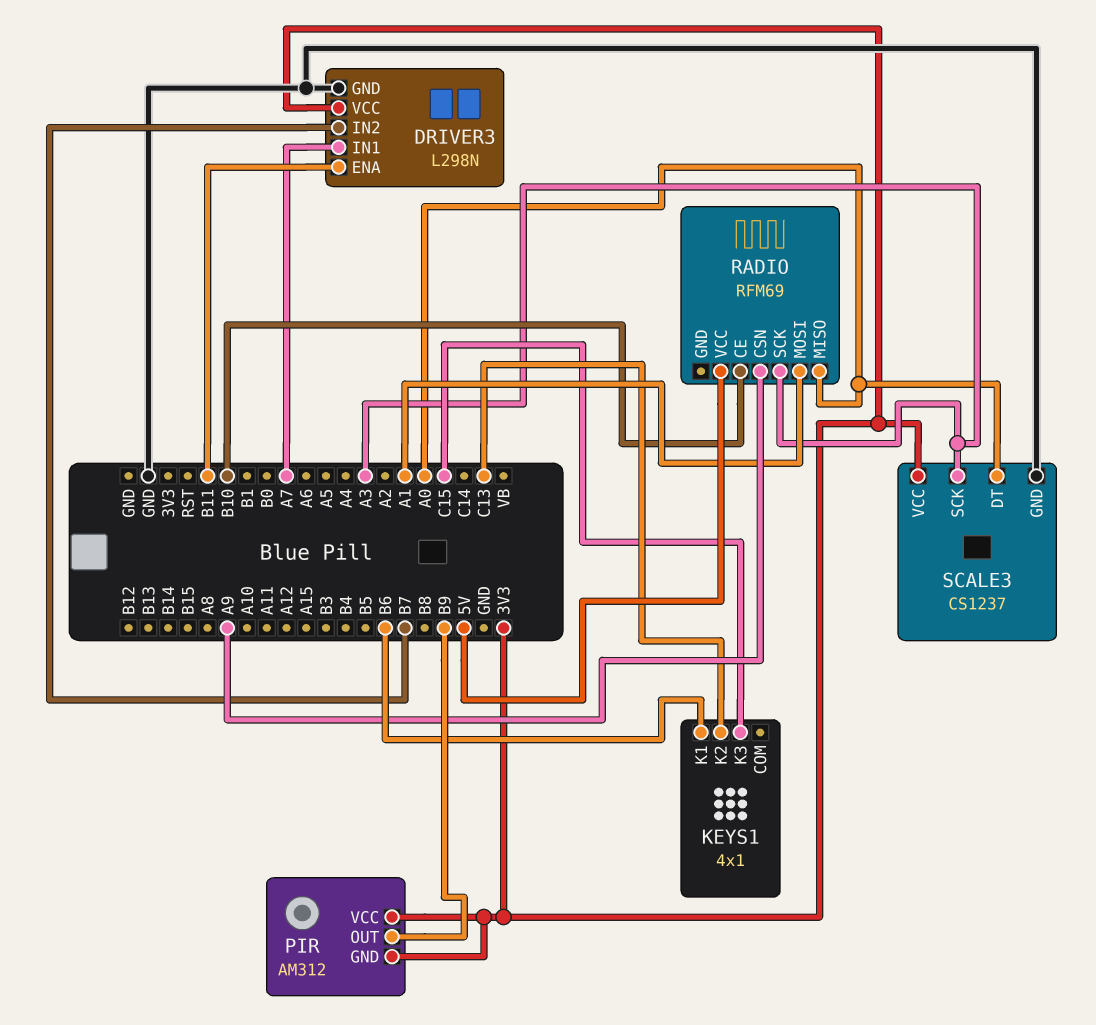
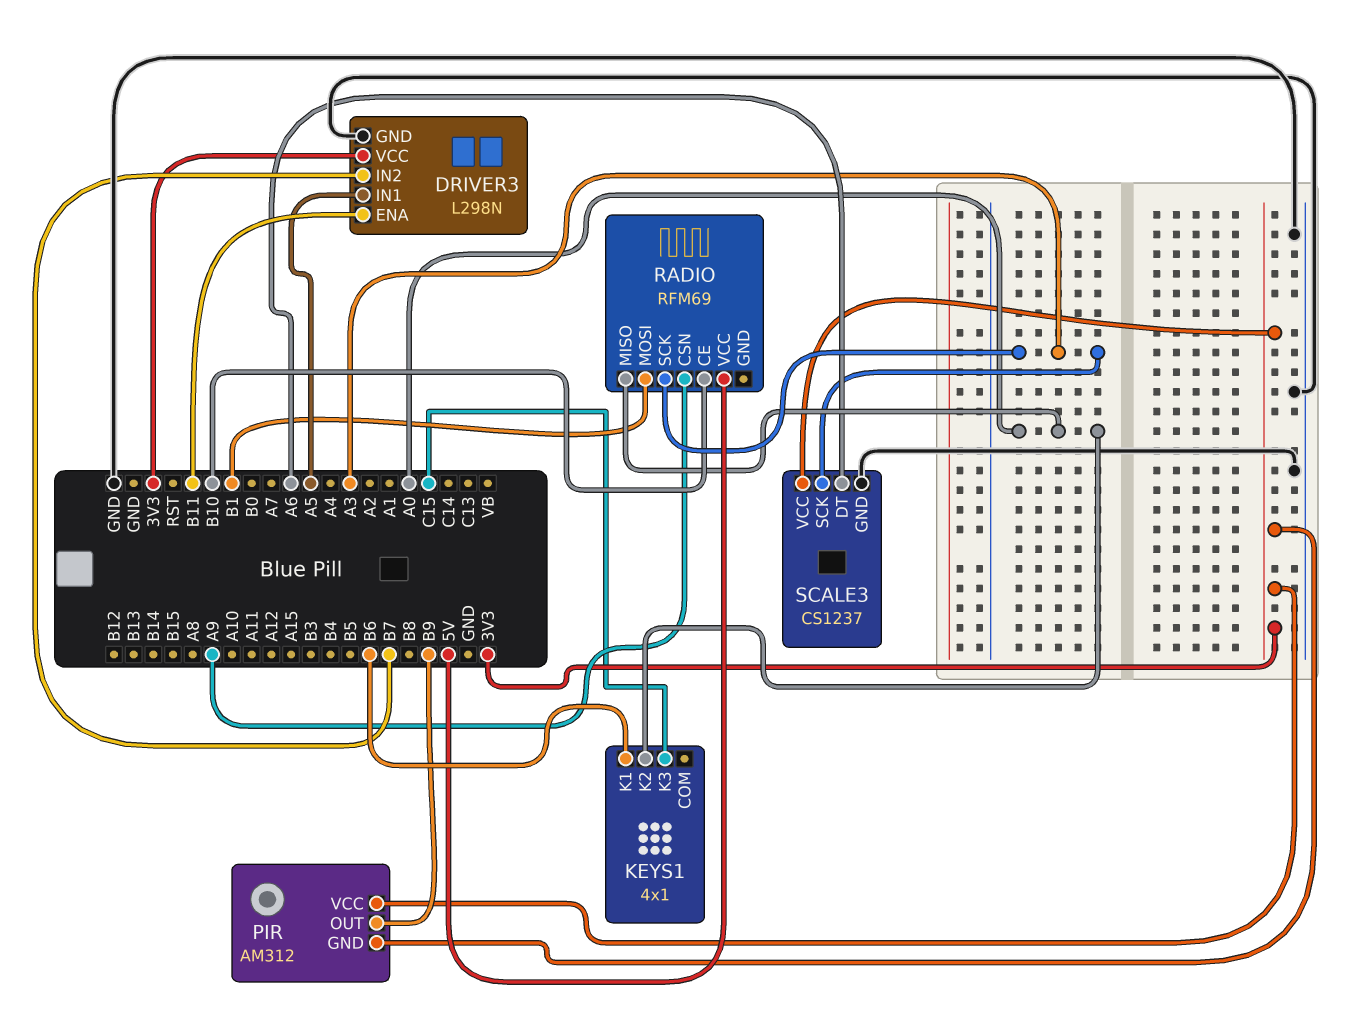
DRIVER3 pin IN1: A7 -> A5
KEYS1 pin K2: C13 -> A0
RADIO pin MOSI: A1 -> B1
SCALE3 pin DT: A0 -> A6

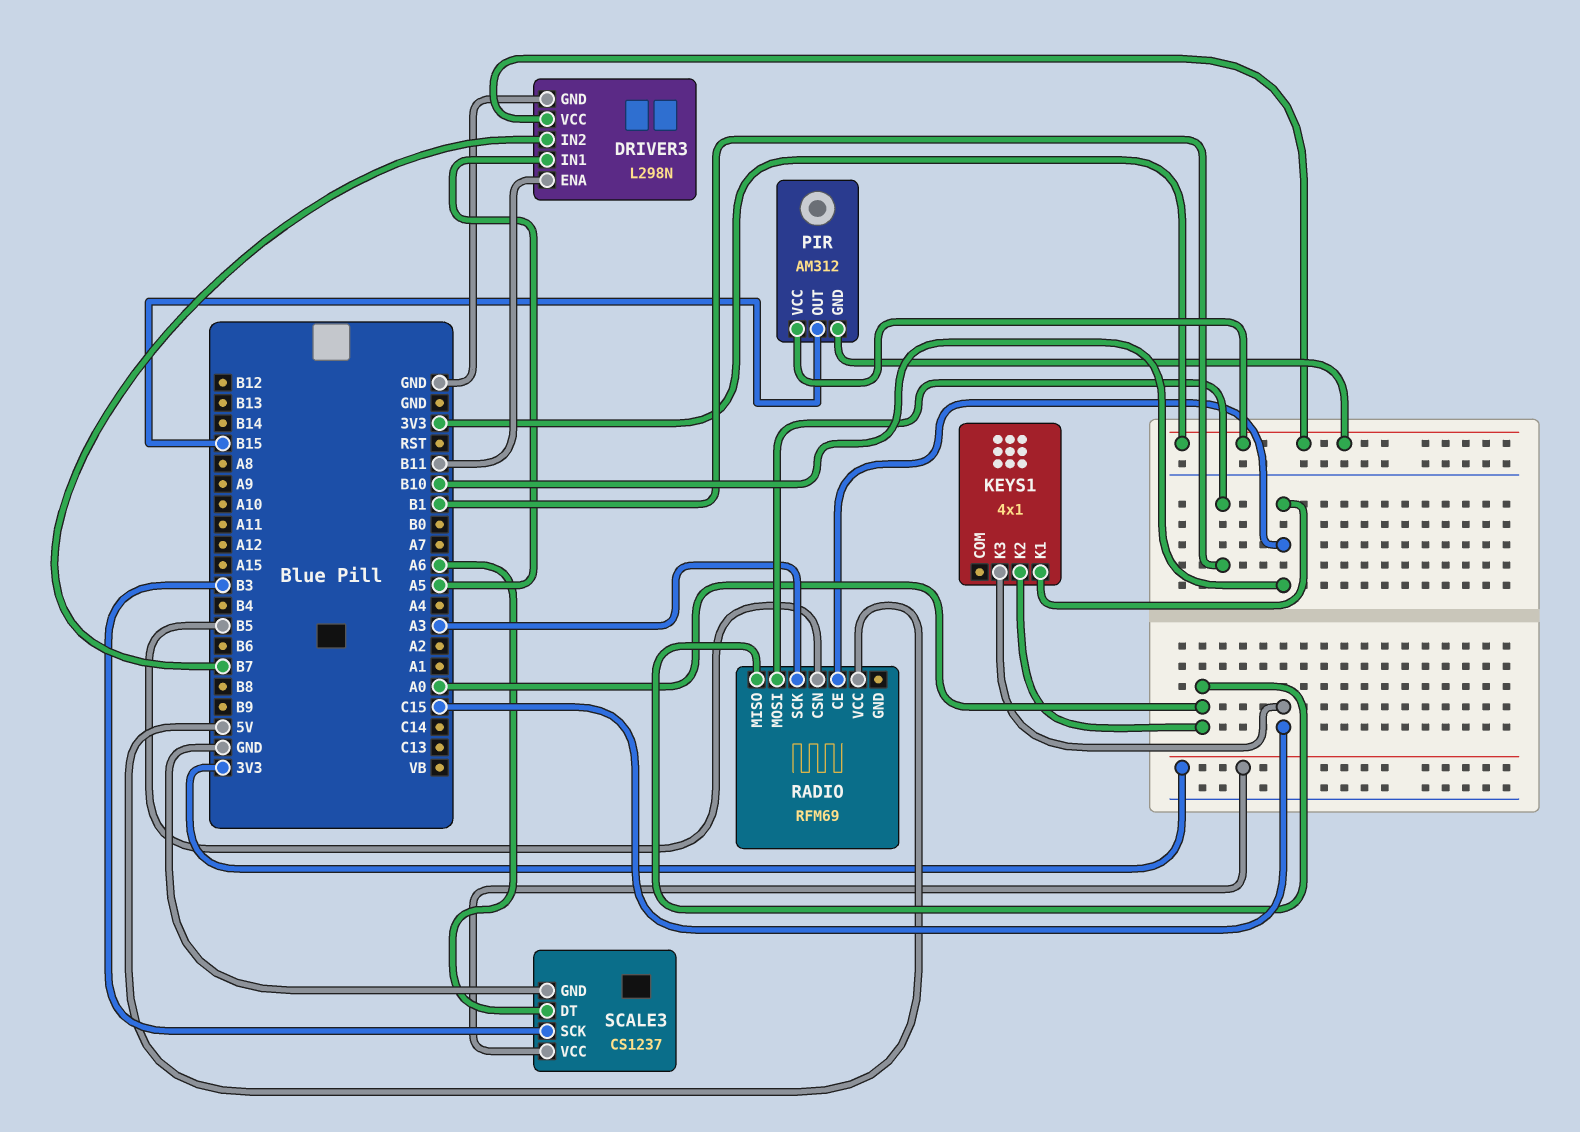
KEYS1 pin K1: B6 -> B10
PIR pin OUT: B9 -> B15
RADIO pin CSN: A9 -> B5
SCALE3 pin SCK: A3 -> B3

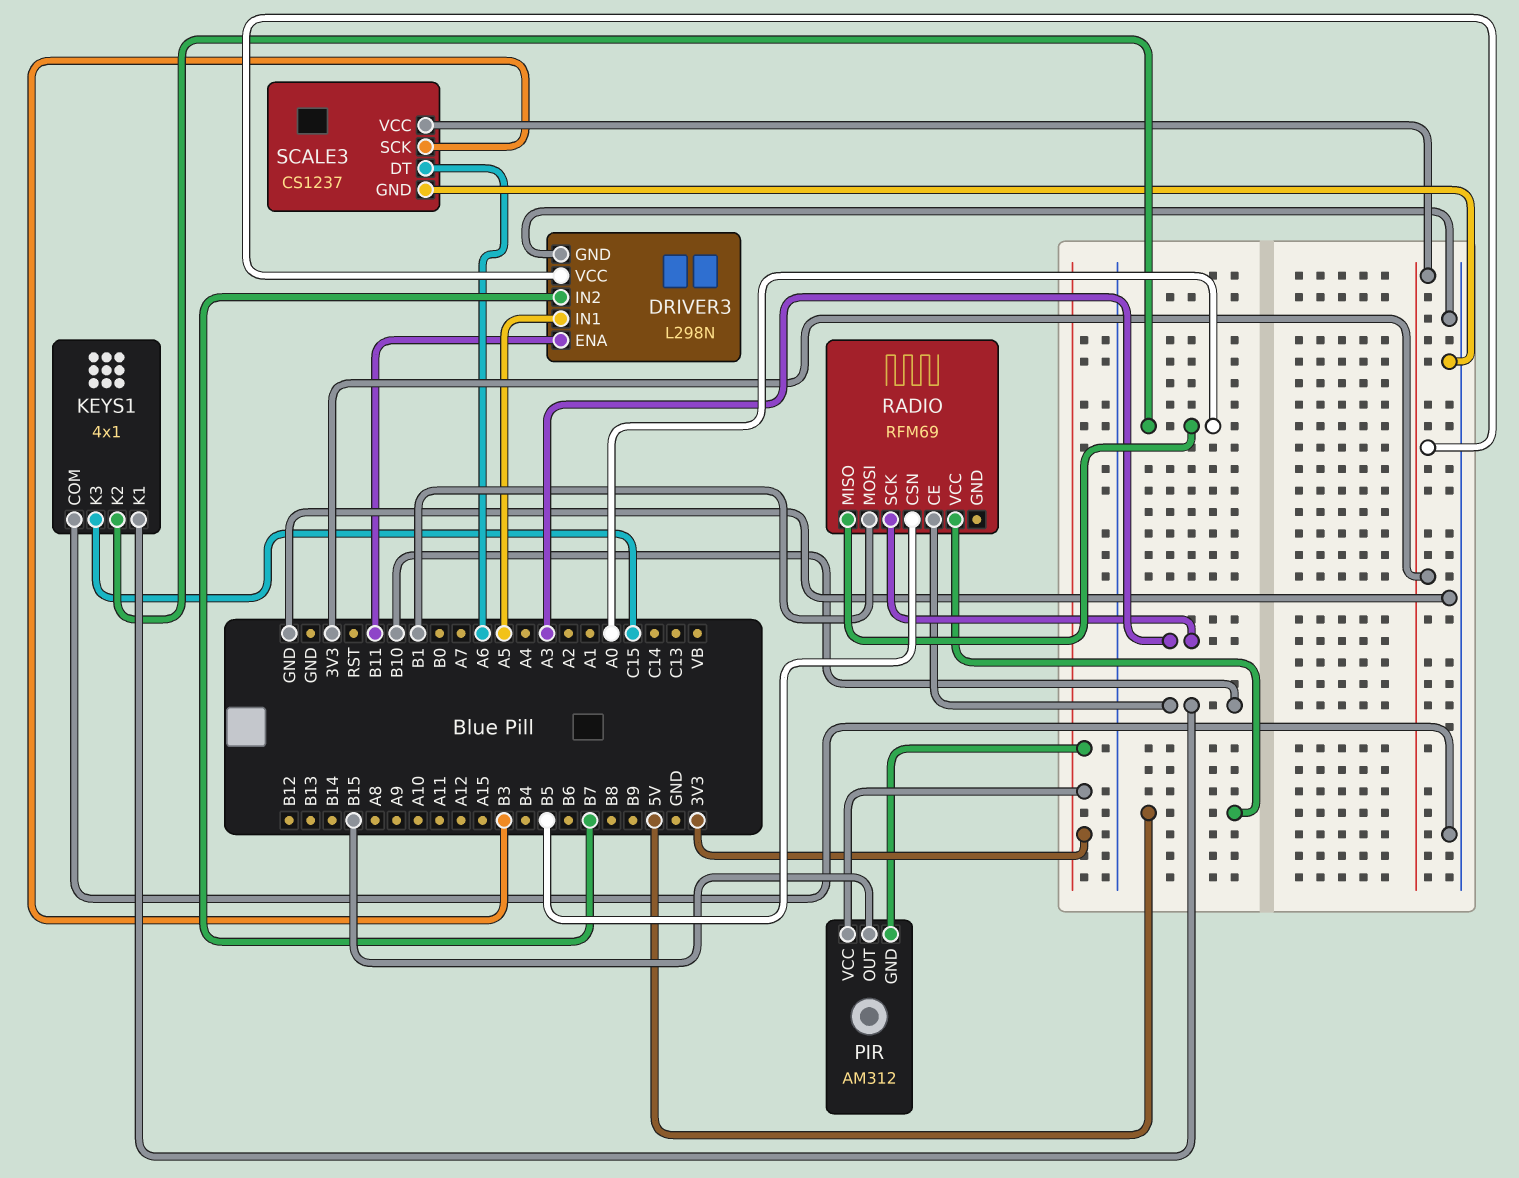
KEYS1 pin COM: none -> GND

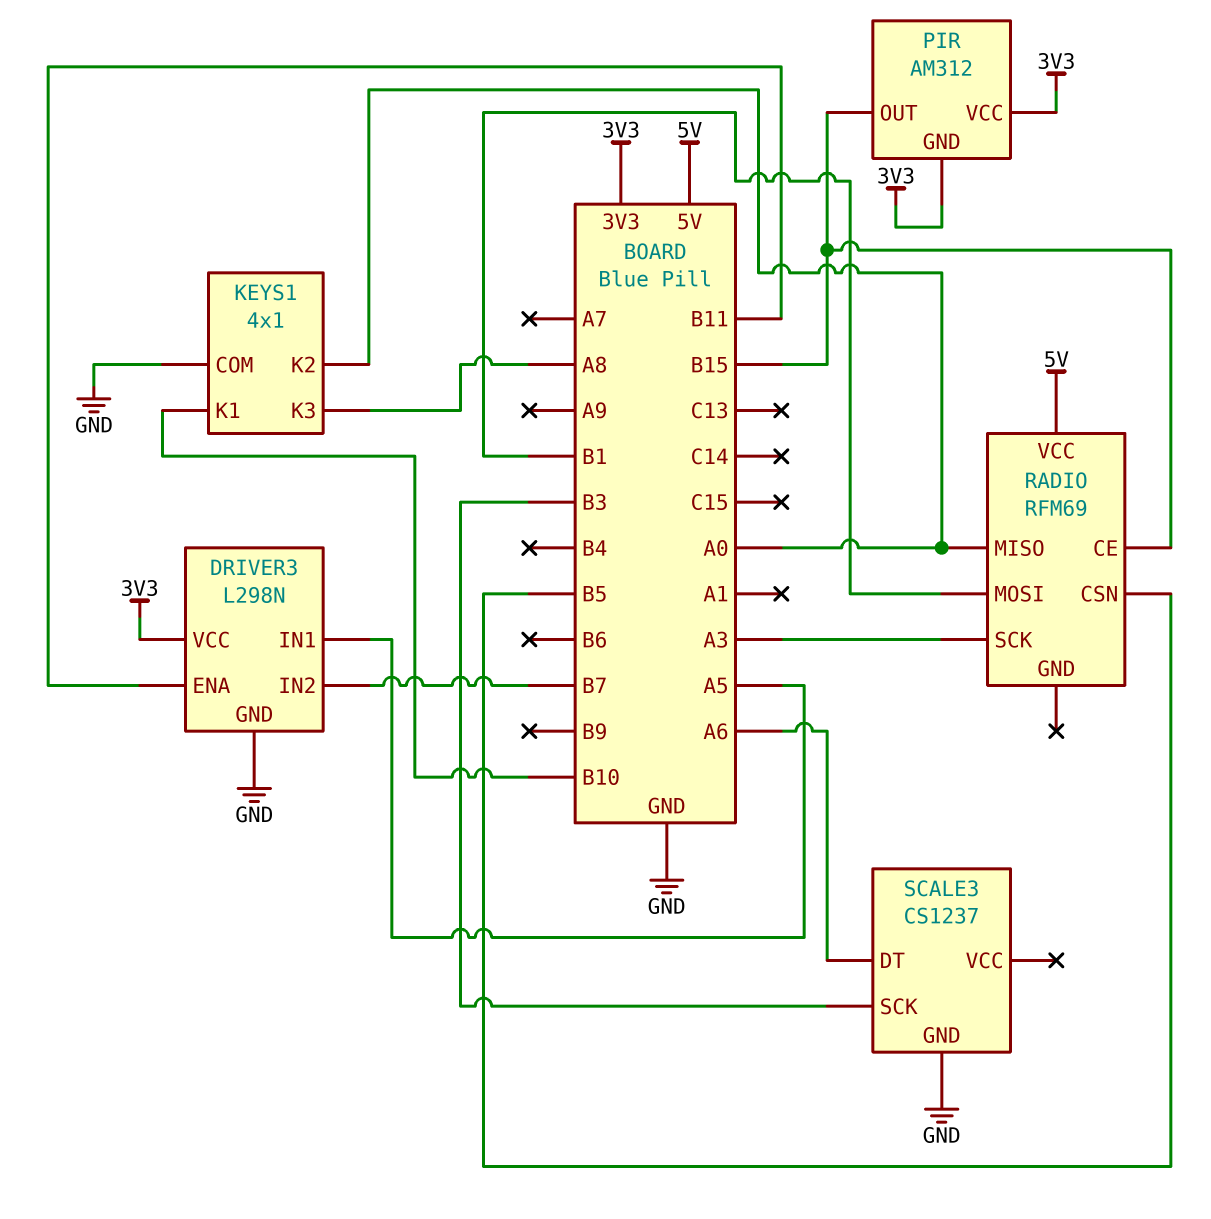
KEYS1 pin K3: C15 -> A8
RADIO pin CE: B10 -> B15
SCALE3 pin VCC: 3V3 -> none

